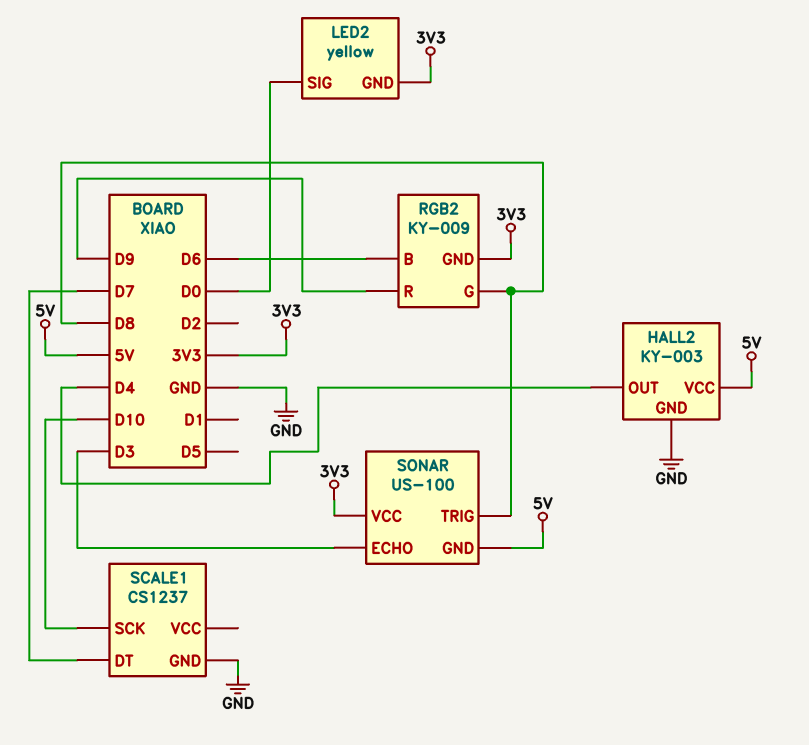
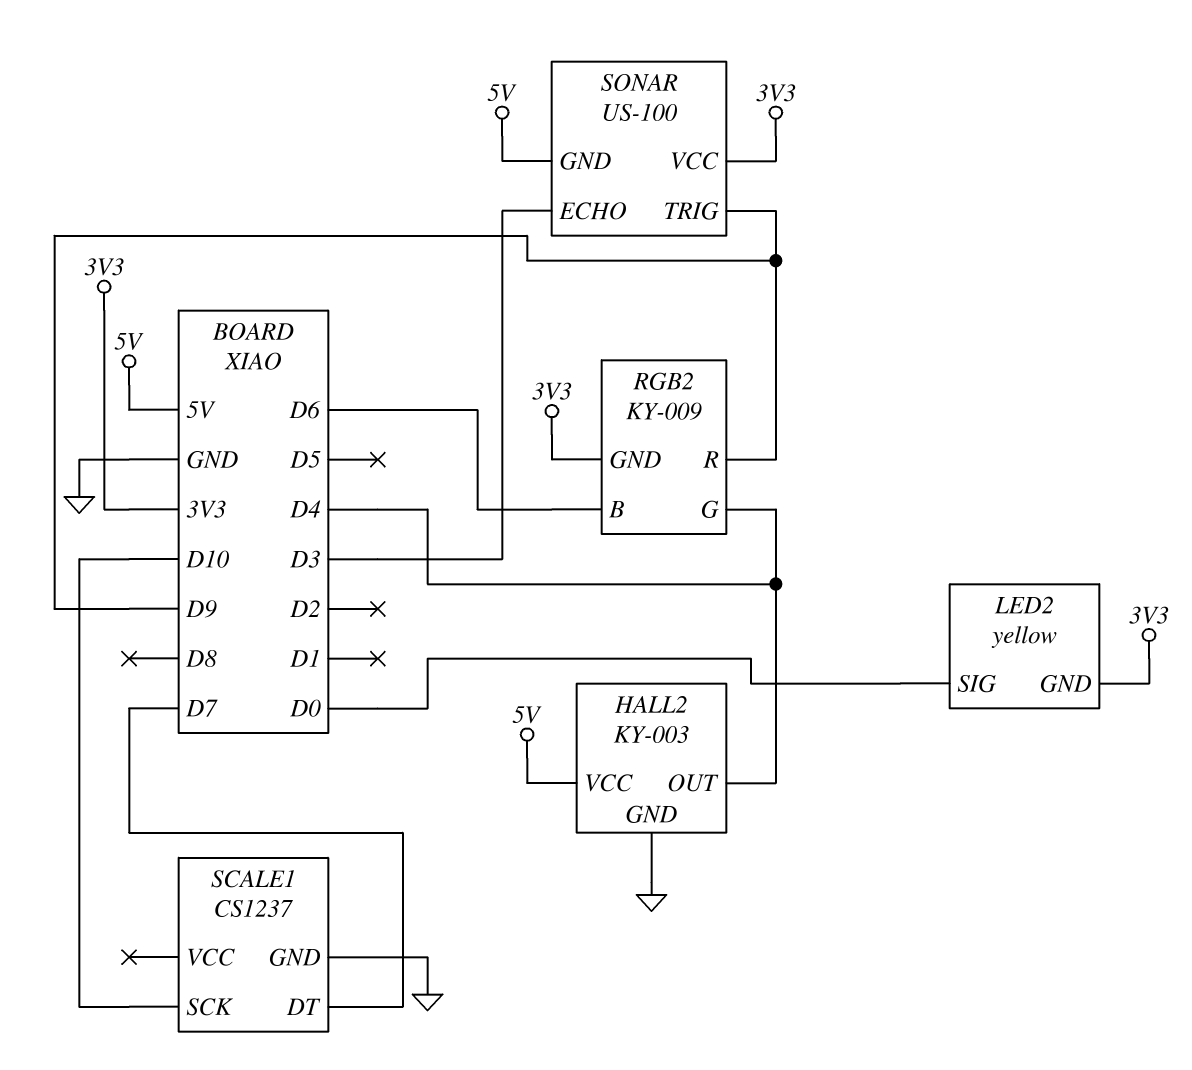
RGB2 pin G: D8 -> D4
SONAR pin TRIG: D8 -> D9

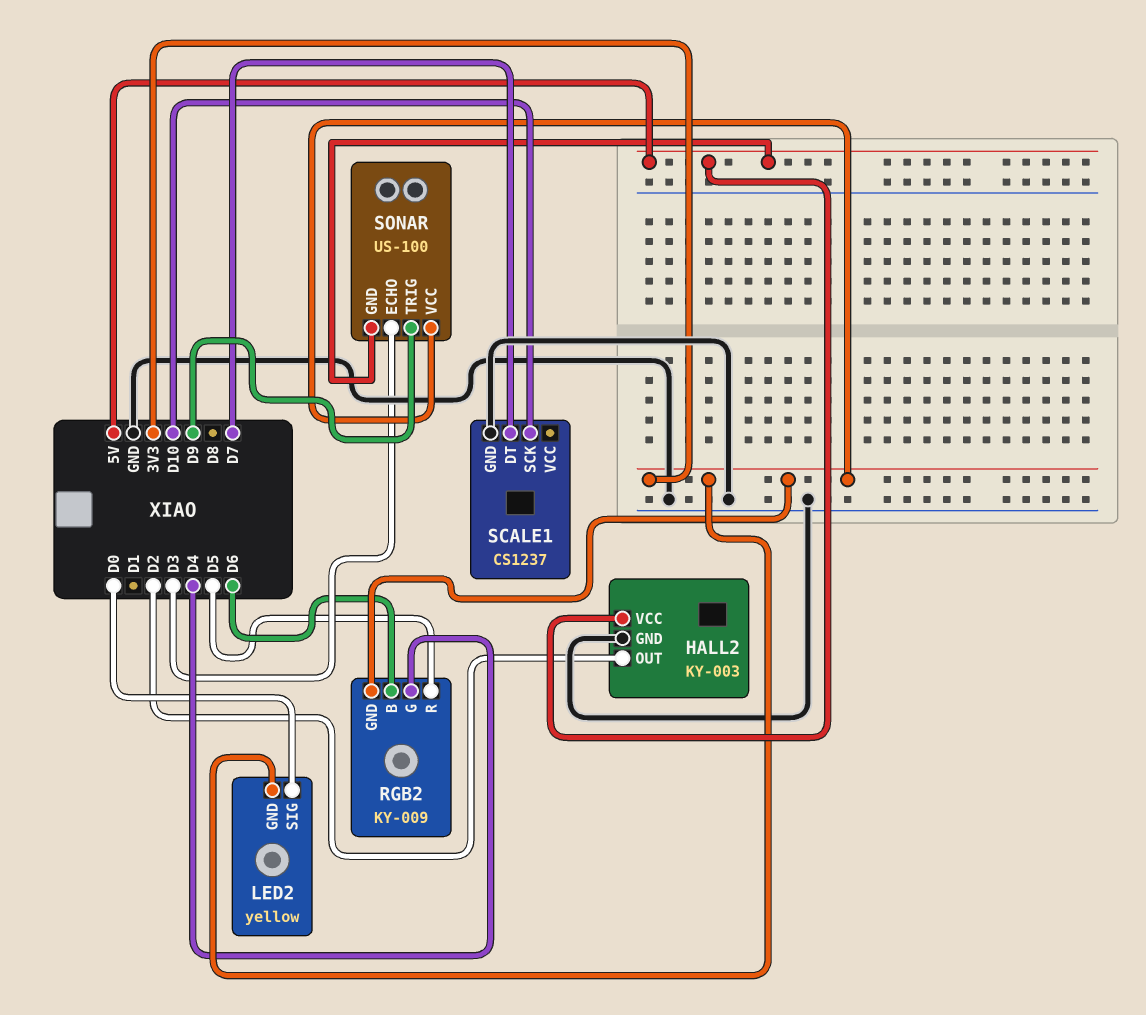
HALL2 pin OUT: D4 -> D2
RGB2 pin R: D9 -> D5

